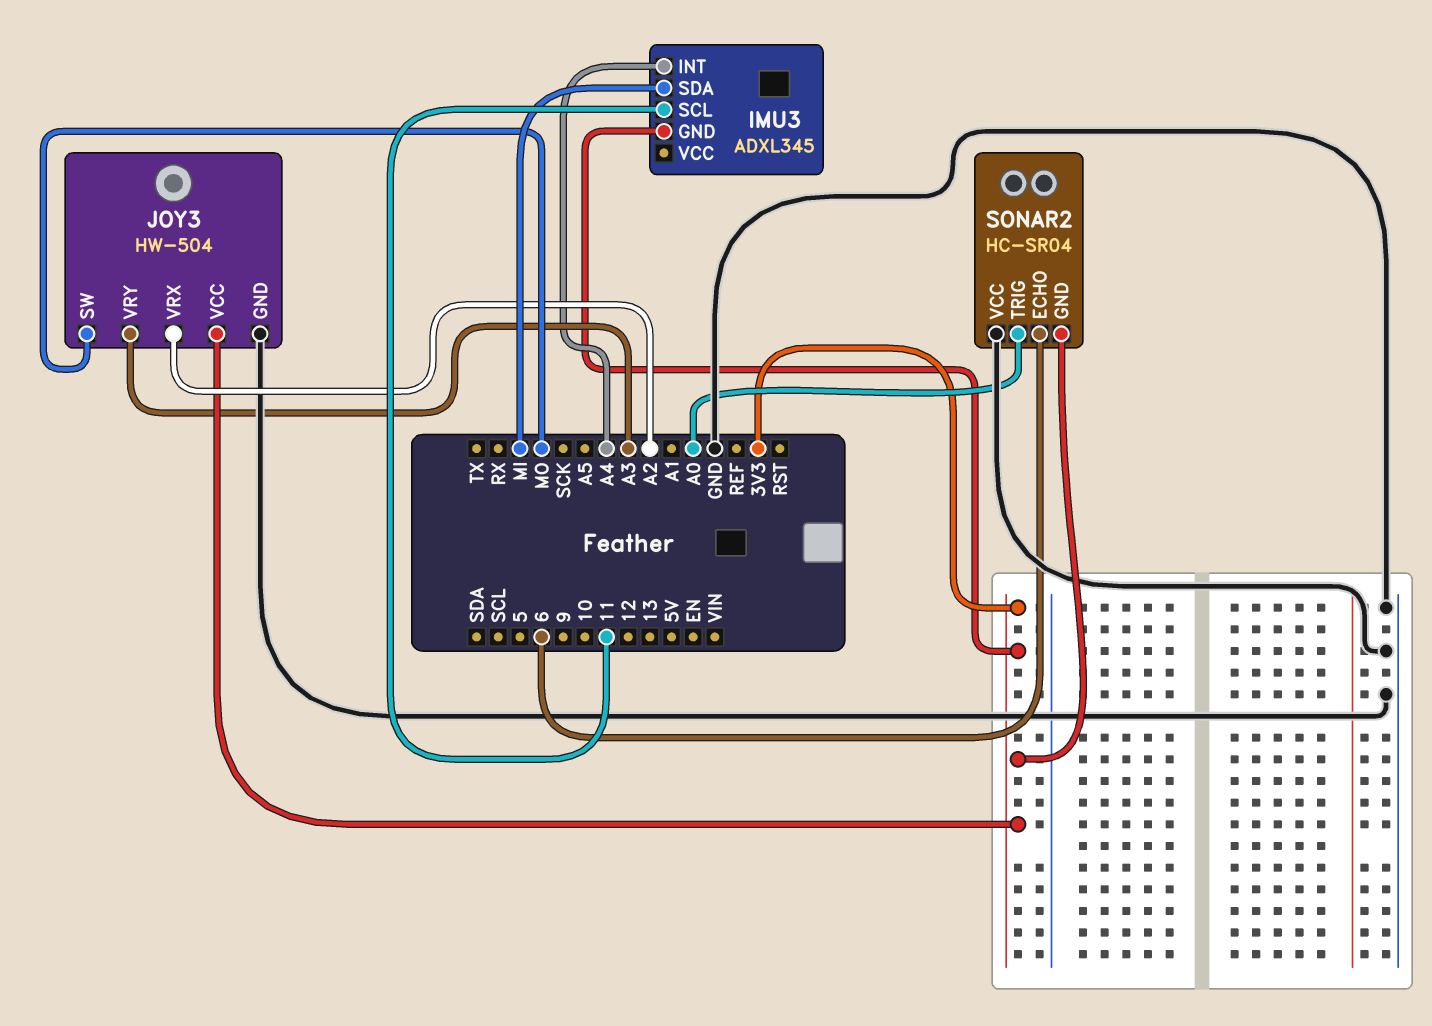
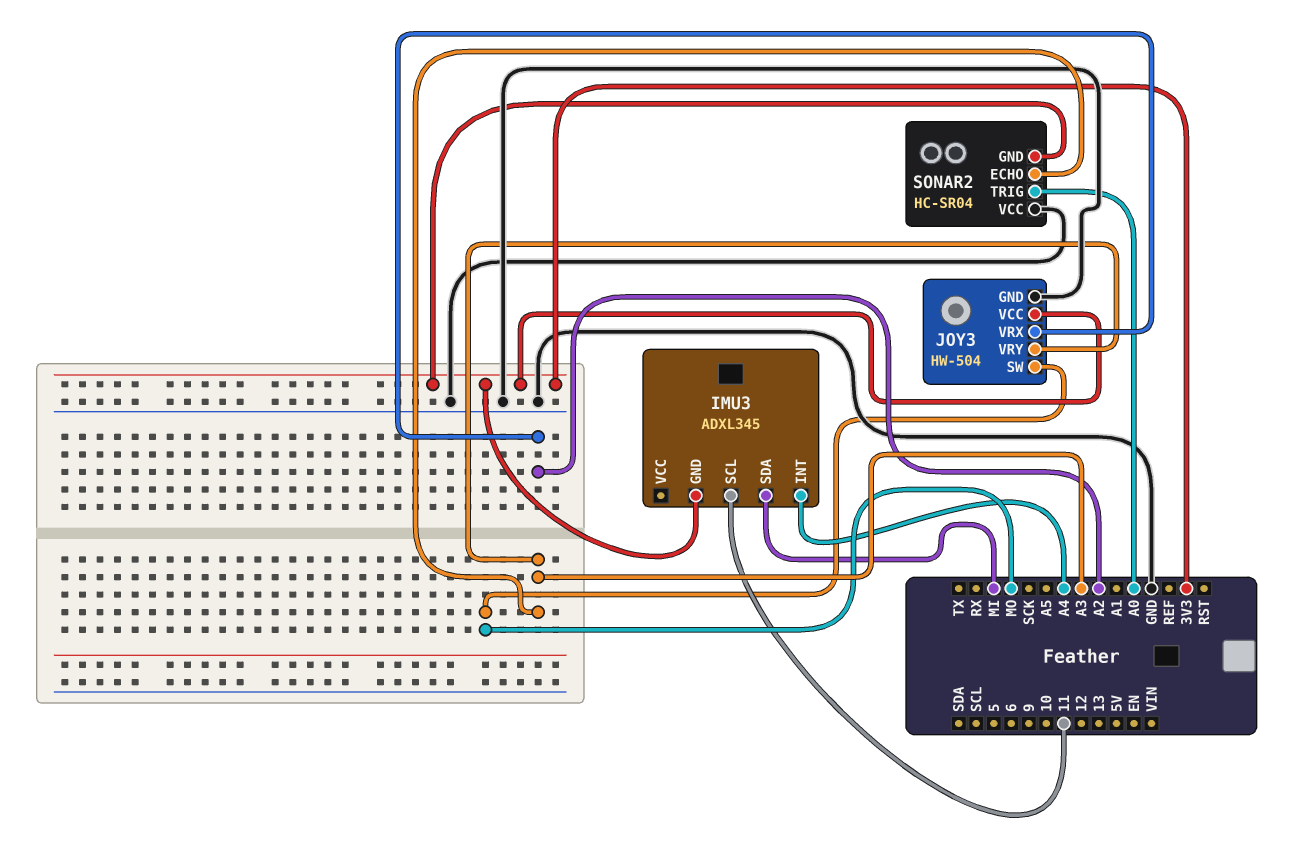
SONAR2 pin ECHO: 6 -> A3

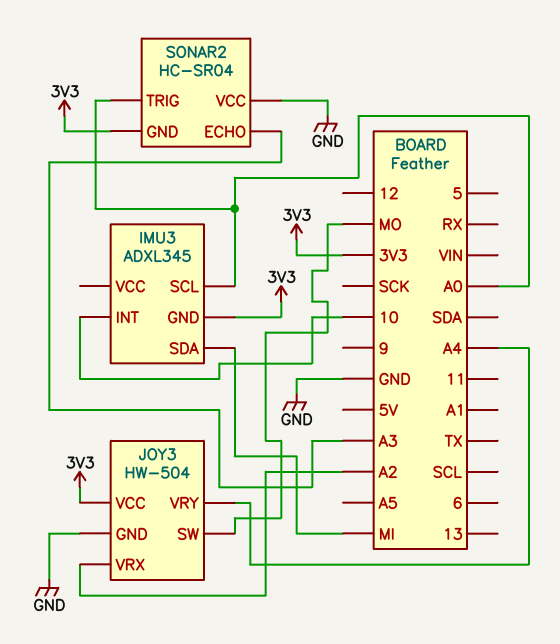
IMU3 pin INT: A4 -> 10
IMU3 pin SCL: 11 -> A0
JOY3 pin VRY: A3 -> A4

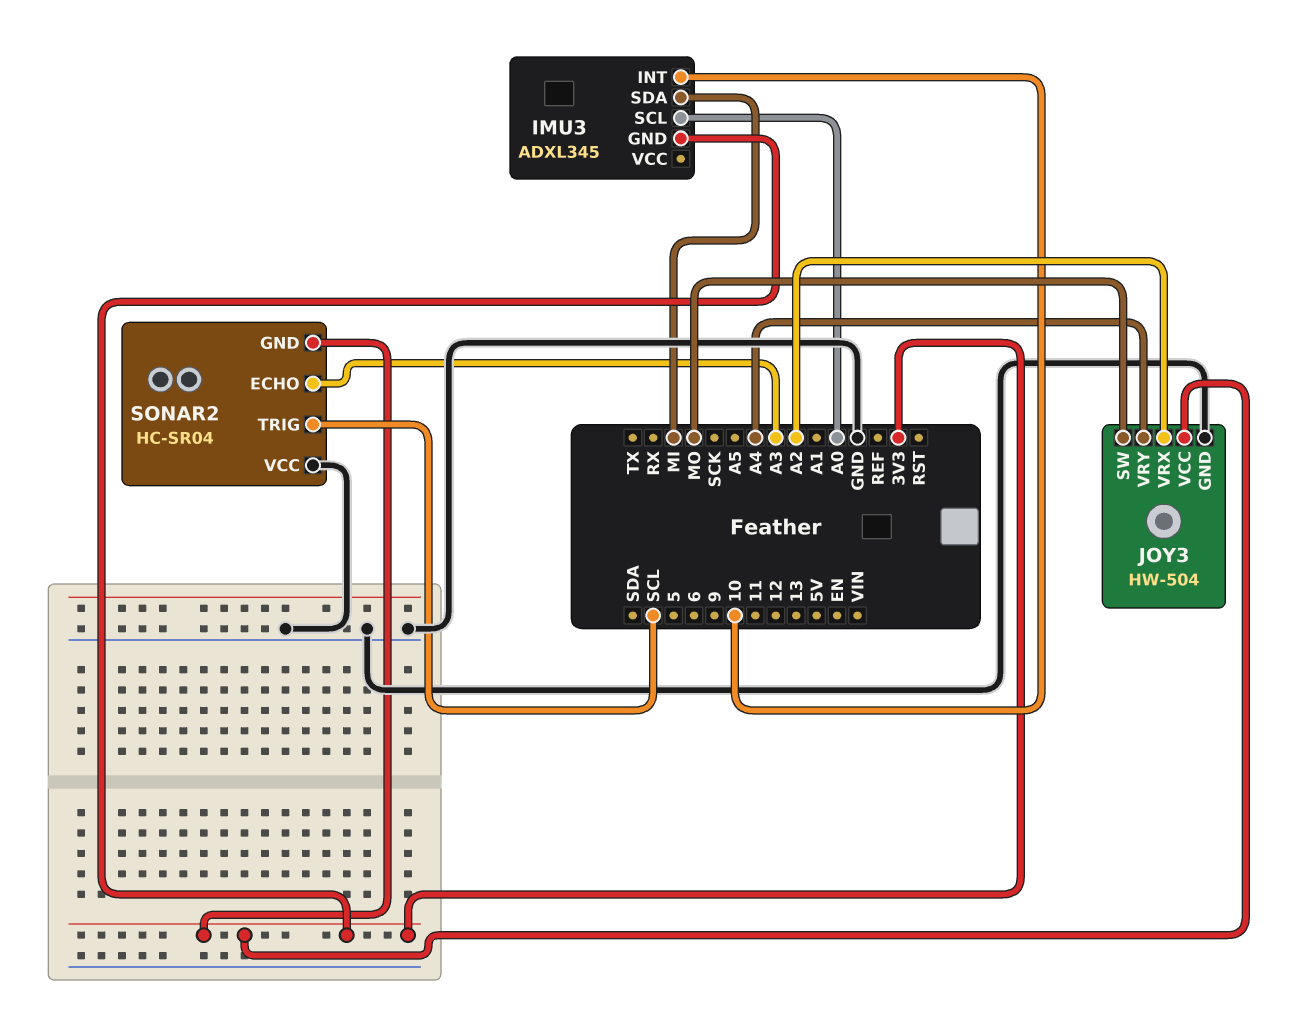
SONAR2 pin TRIG: A0 -> SCL

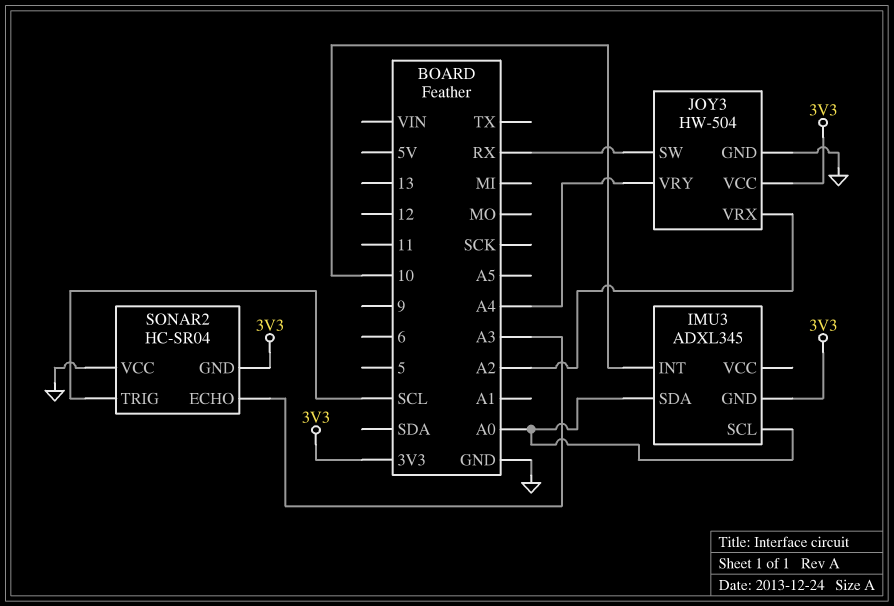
IMU3 pin SDA: MI -> A0
JOY3 pin SW: MO -> RX

